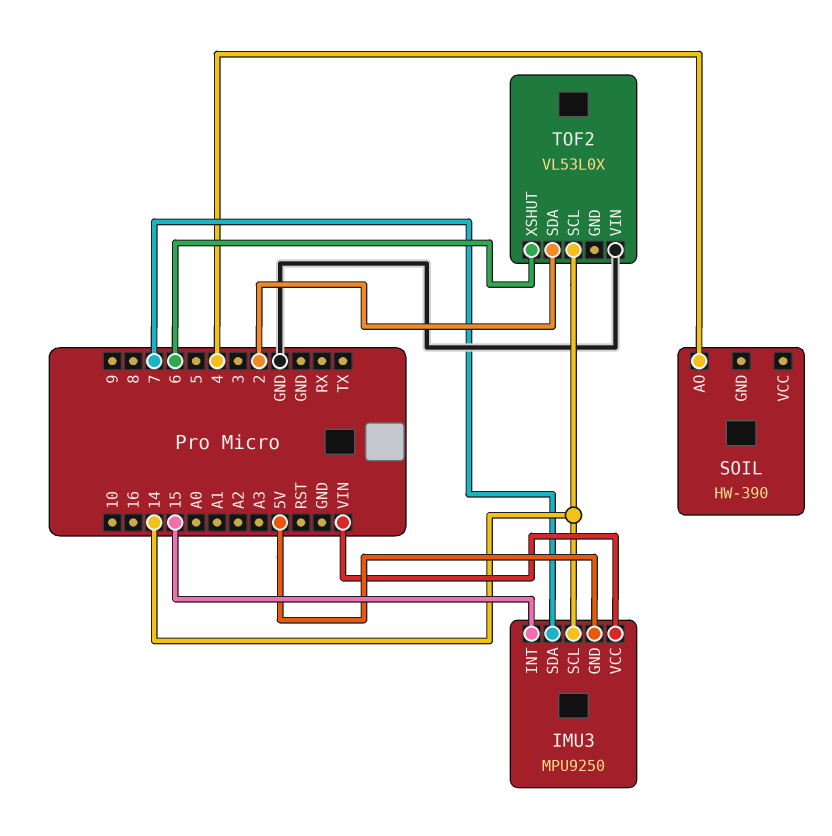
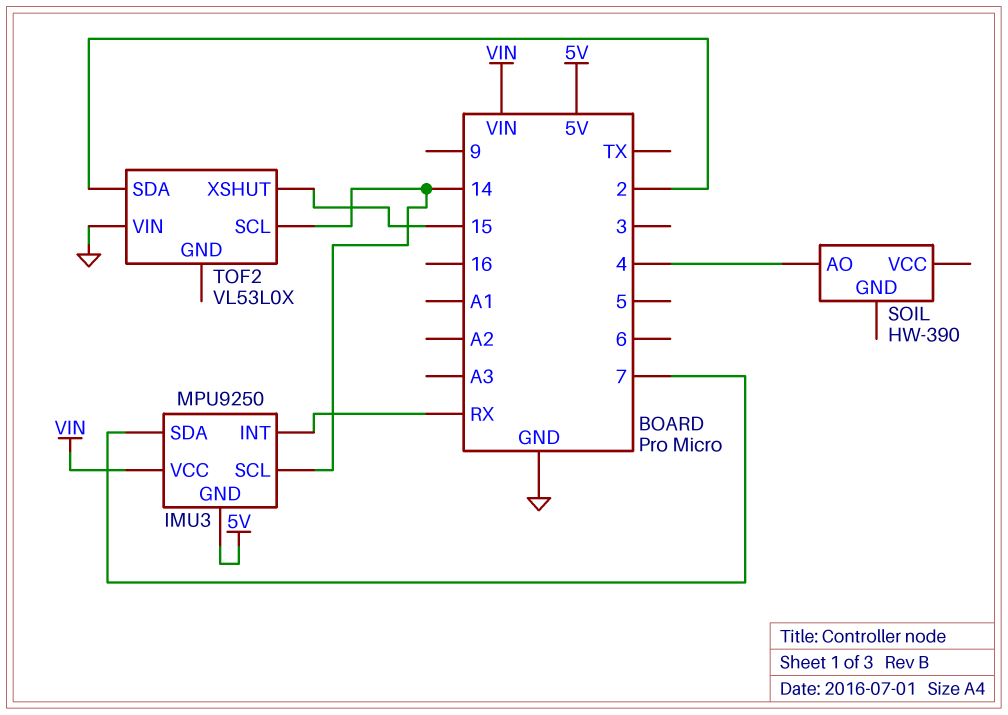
IMU3 pin INT: 15 -> RX
TOF2 pin XSHUT: 6 -> 15

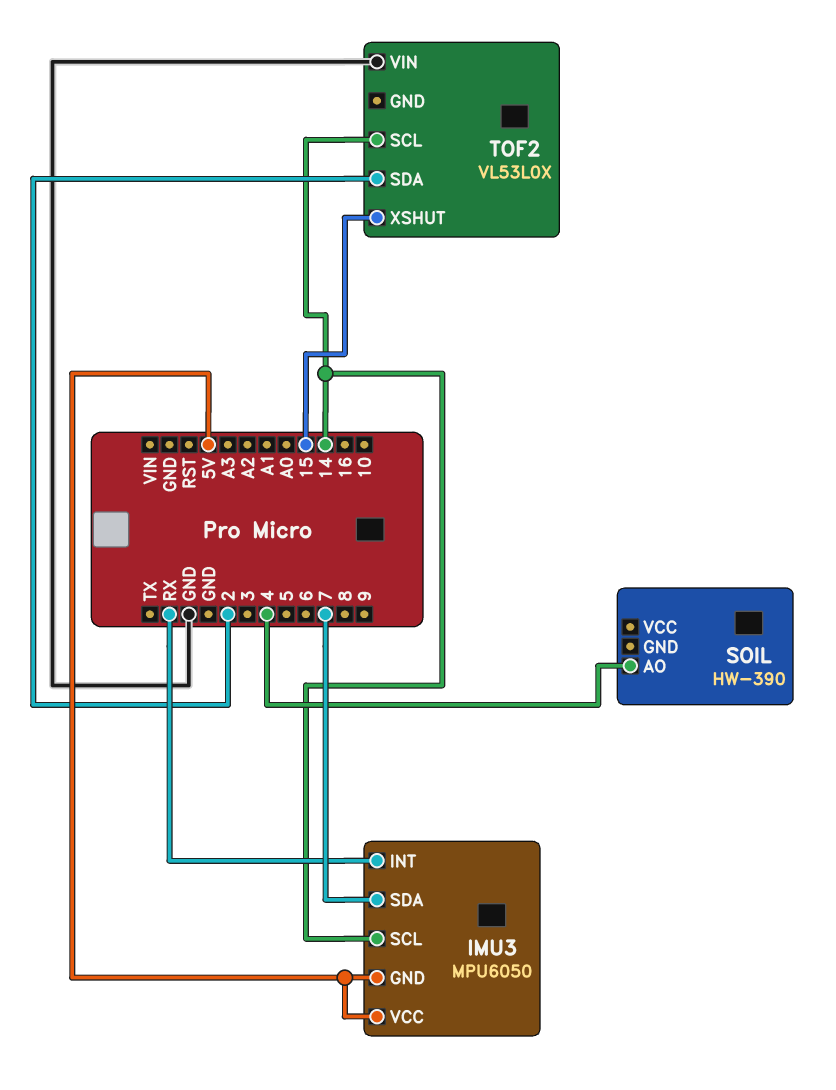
IMU3: MPU9250 -> MPU6050
IMU3 pin VCC: VIN -> 5V

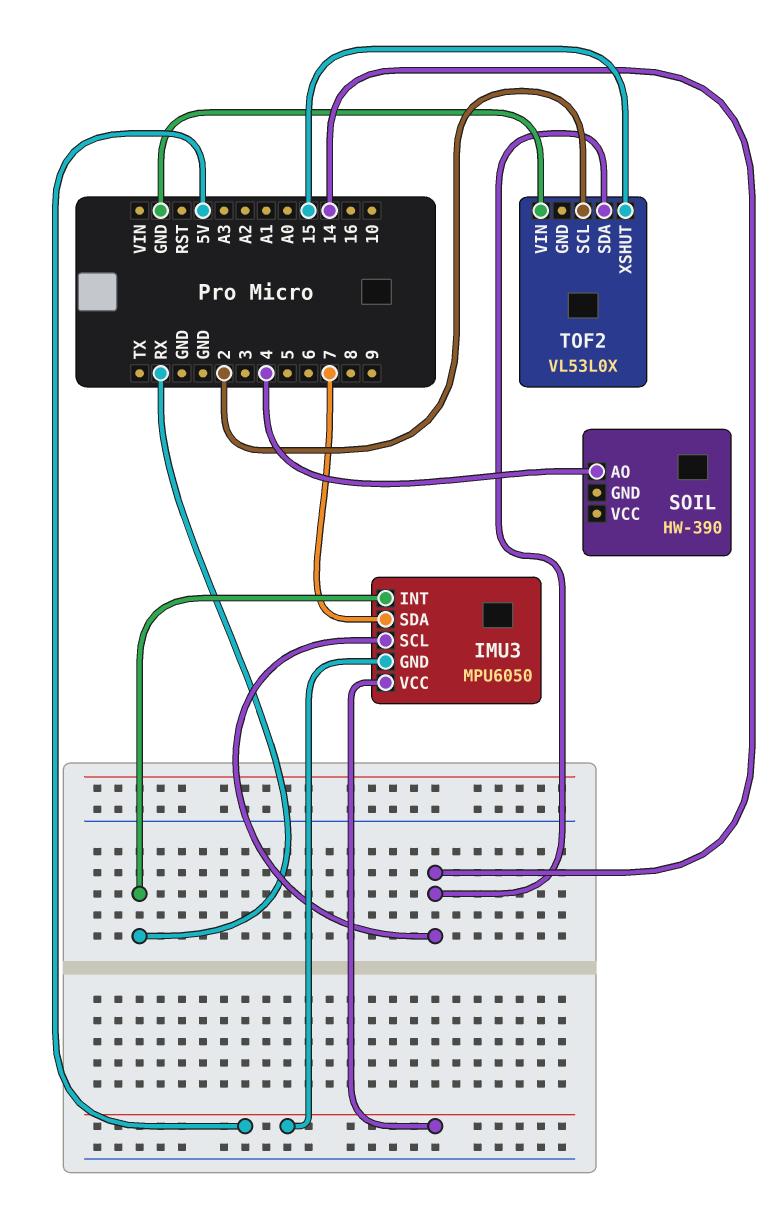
TOF2 pin SCL: 14 -> 2
TOF2 pin SDA: 2 -> 14

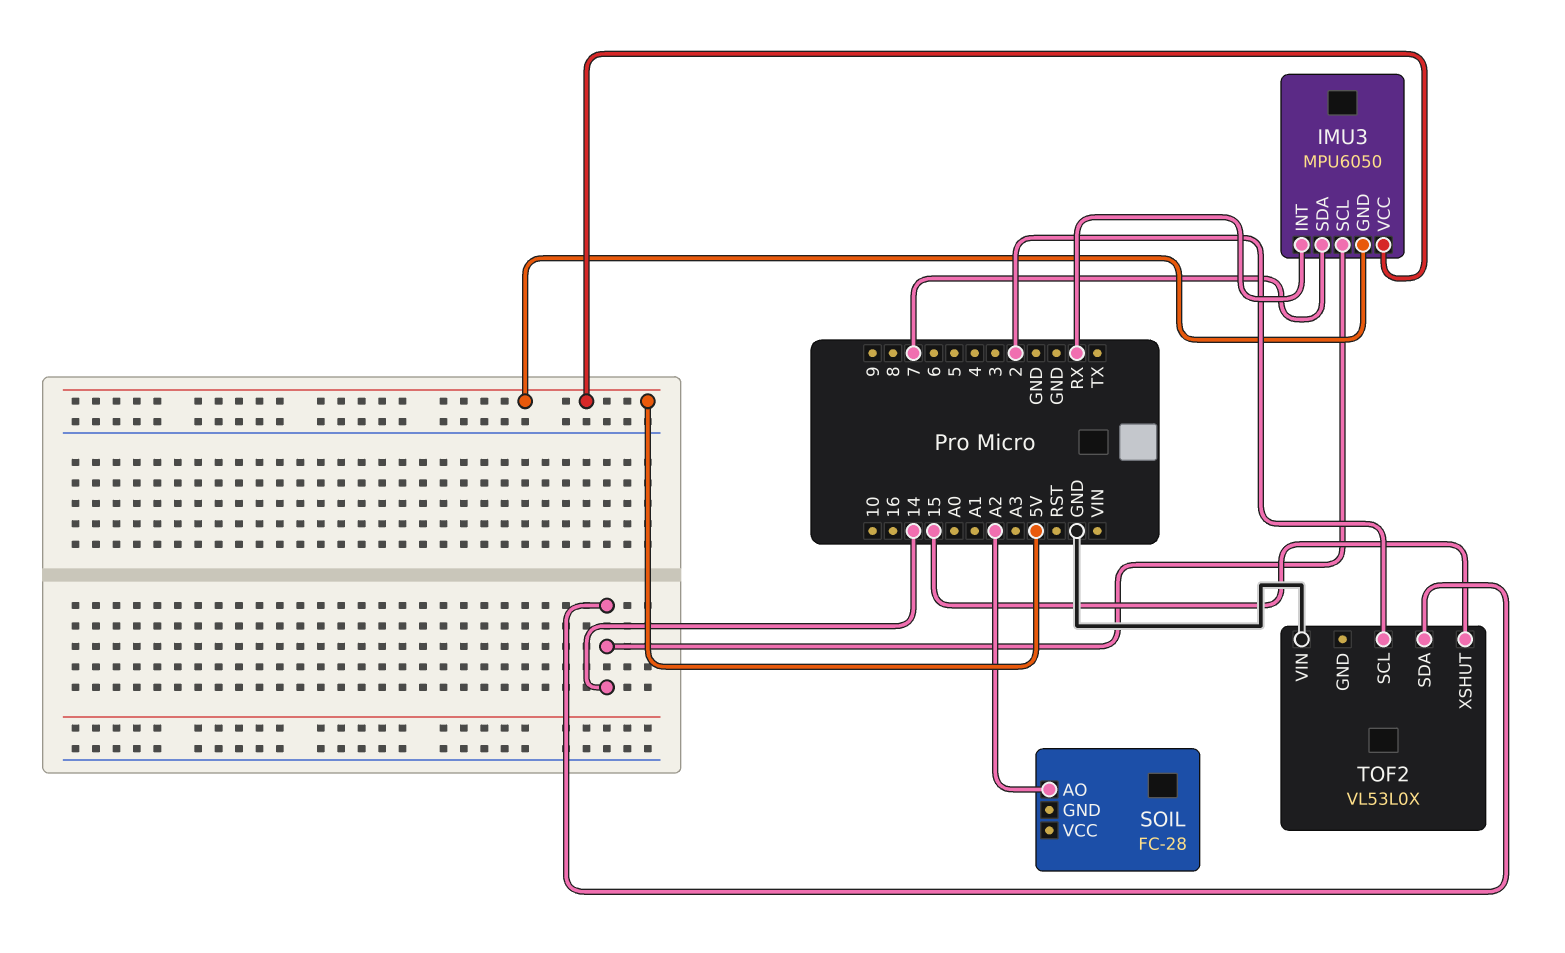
SOIL: HW-390 -> FC-28
SOIL pin AO: 4 -> A2

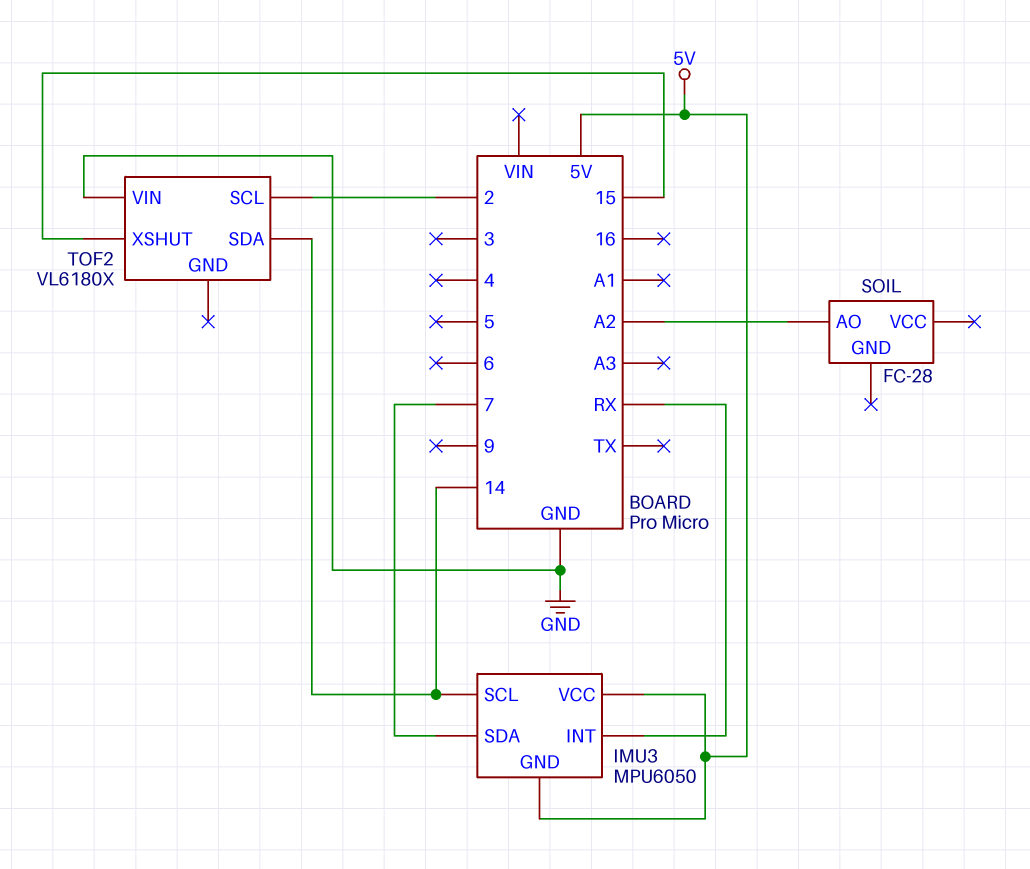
TOF2: VL53L0X -> VL6180X

